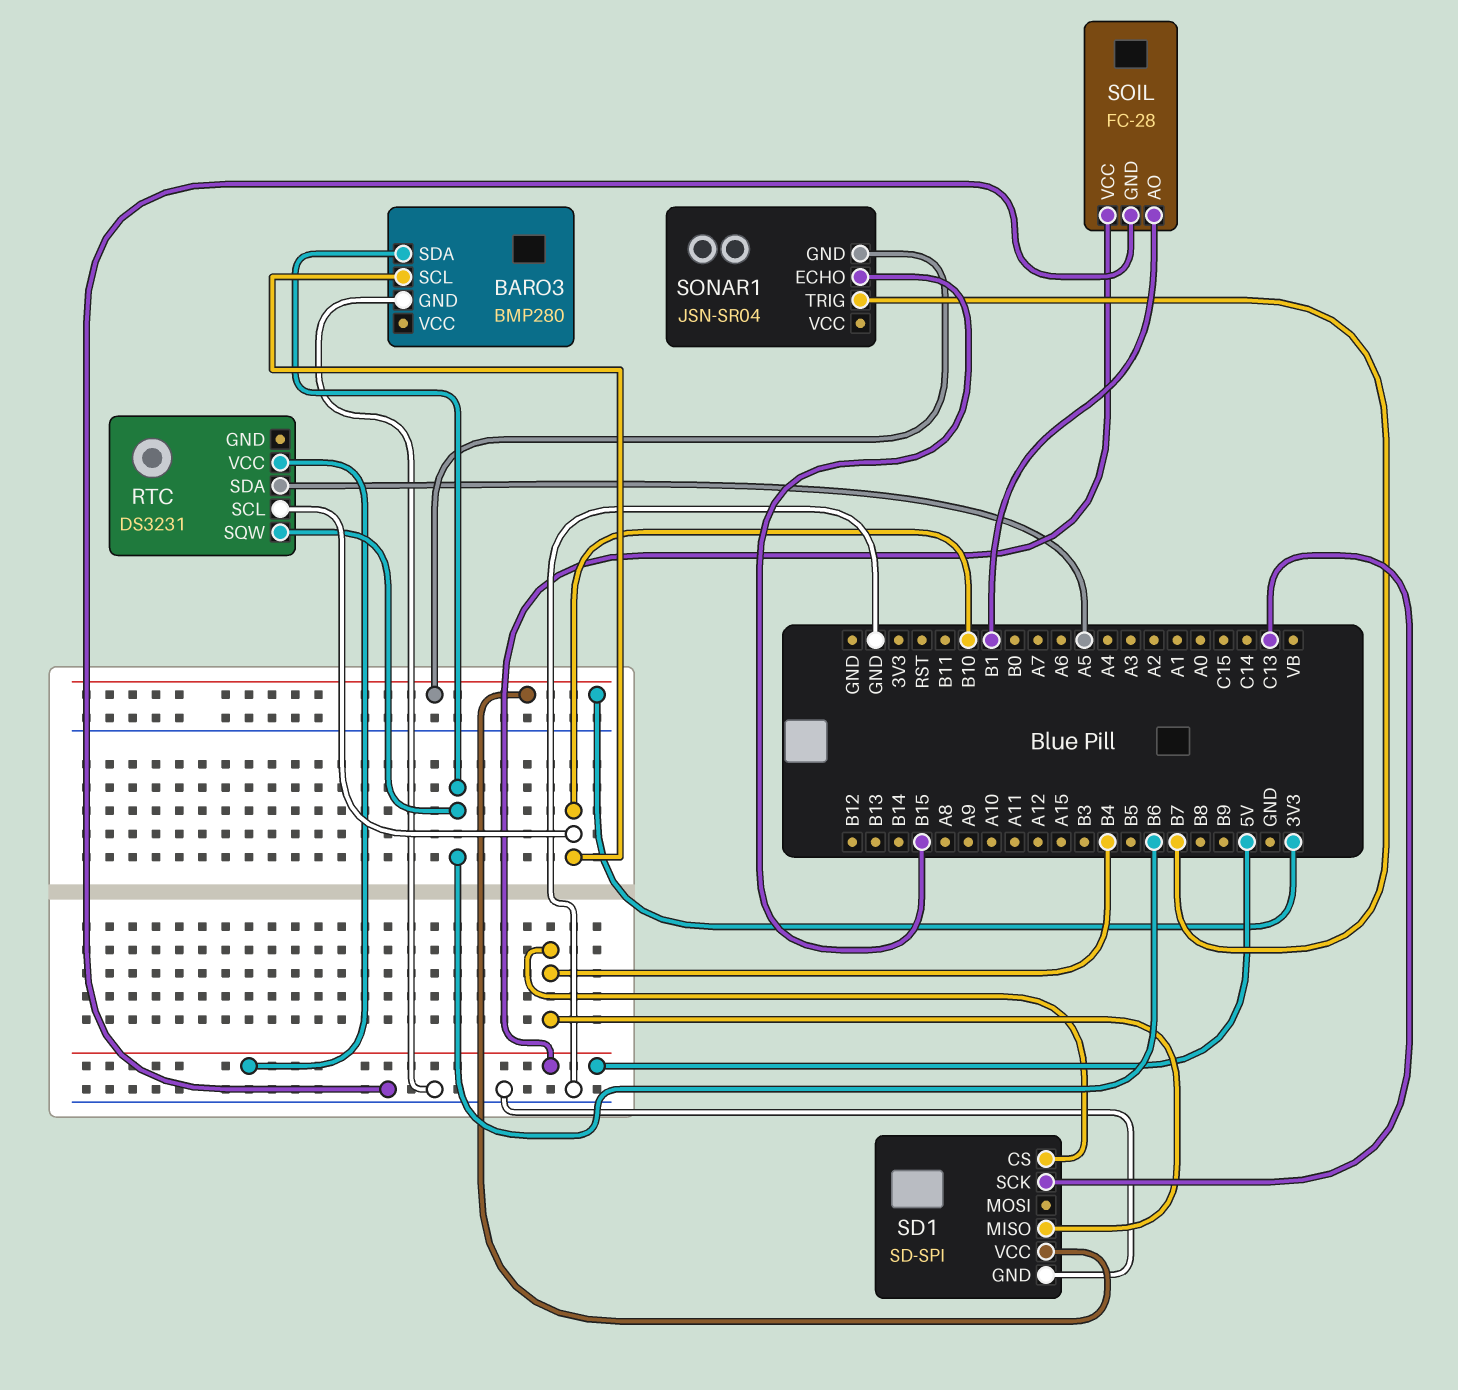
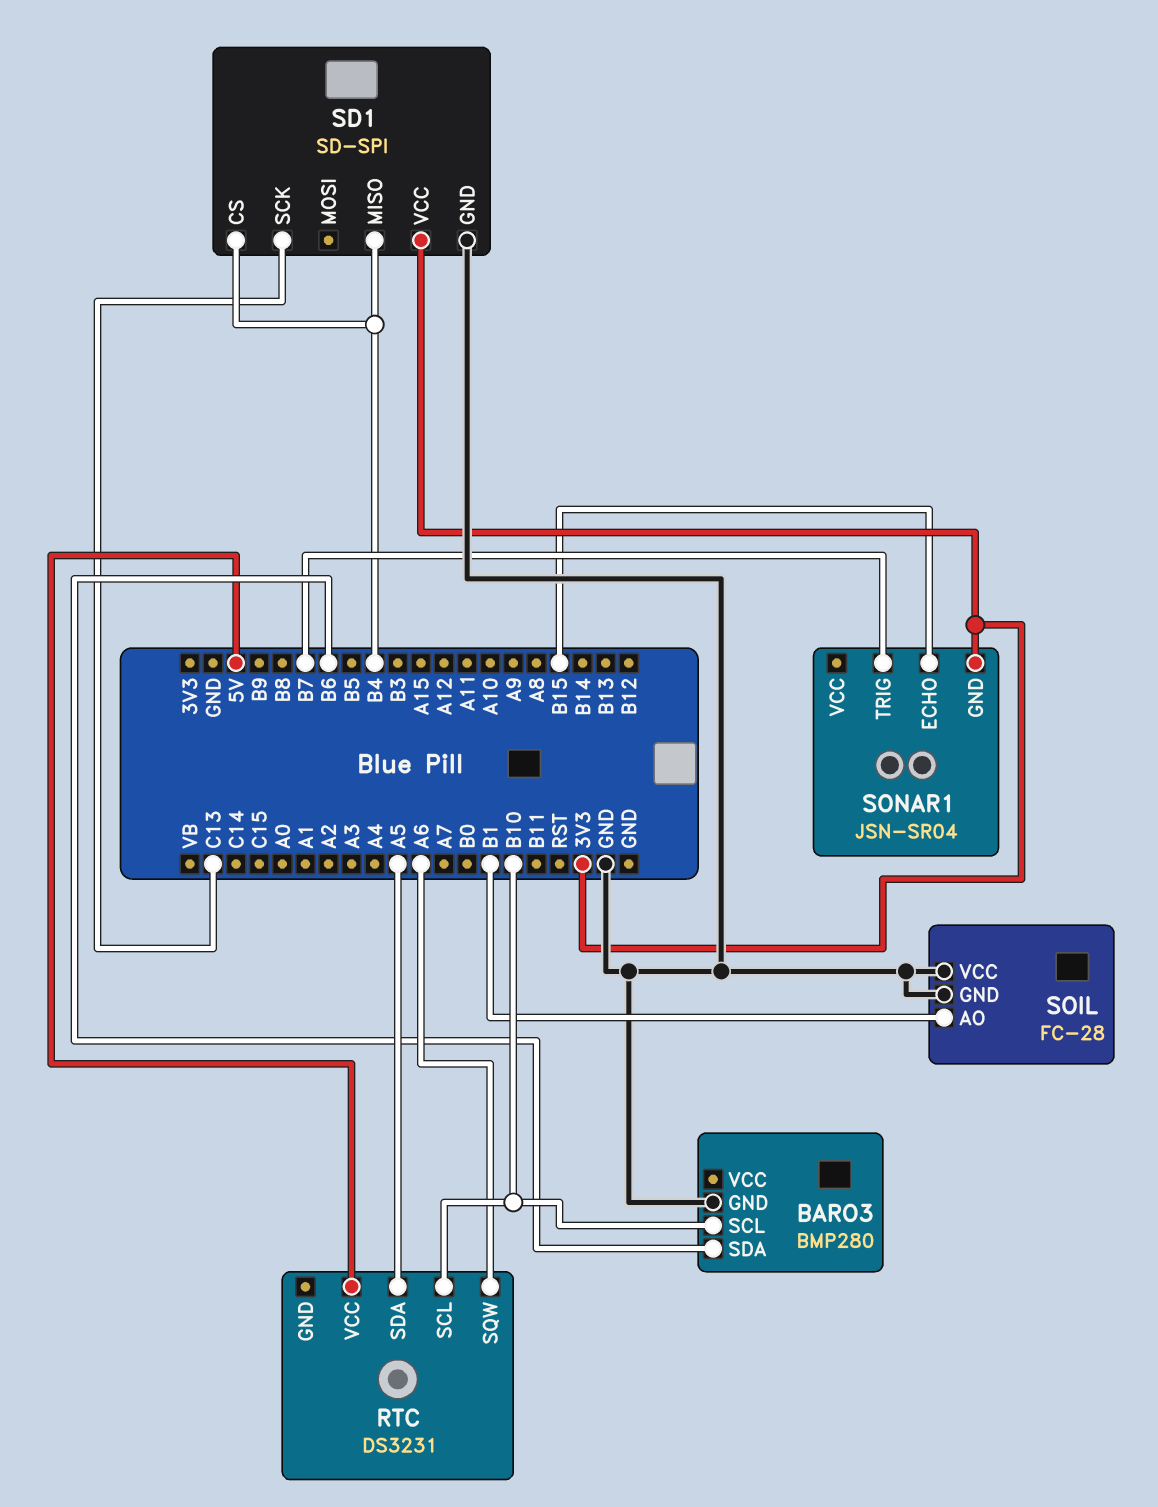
RTC pin SQW: B6 -> A6
SOIL pin VCC: 5V -> GND

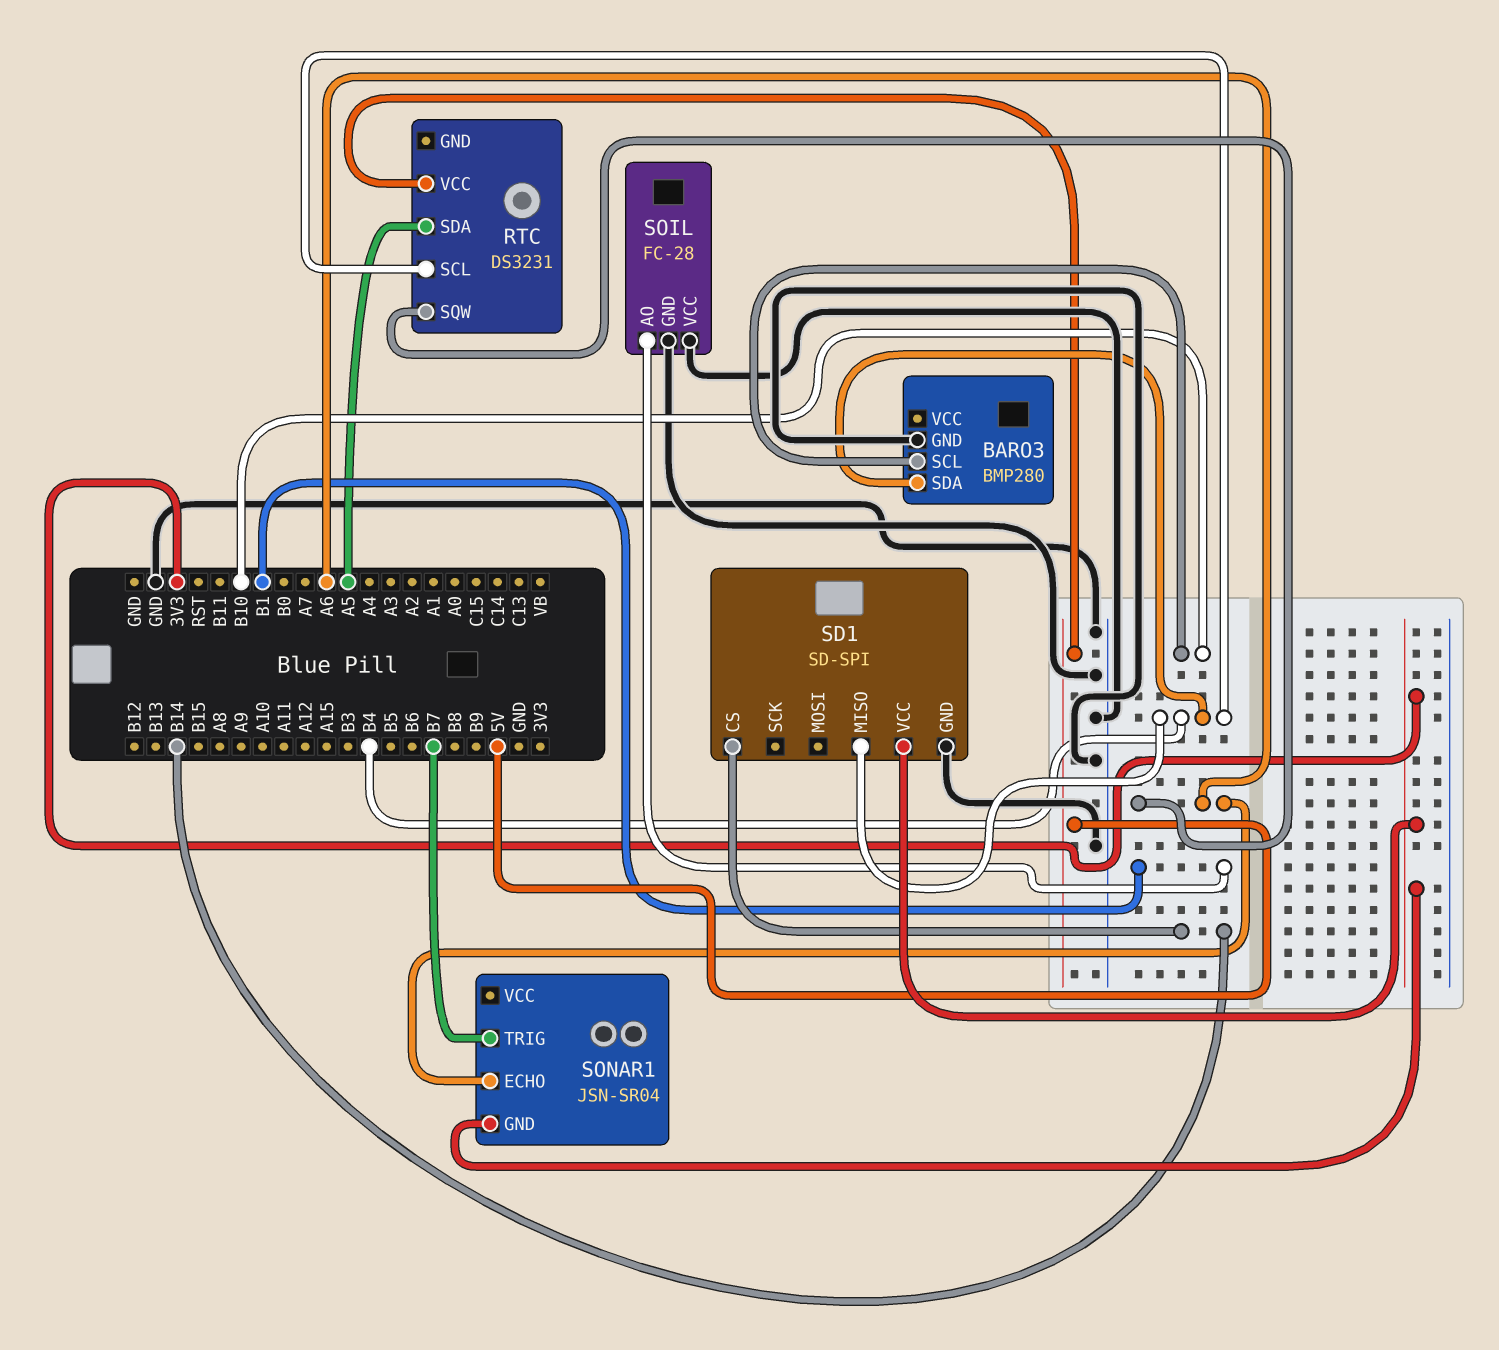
BARO3 pin SDA: B6 -> B4
RTC pin SCL: B10 -> B4
SD1 pin CS: B4 -> B14
SD1 pin SCK: C13 -> none
SONAR1 pin ECHO: B15 -> A6

